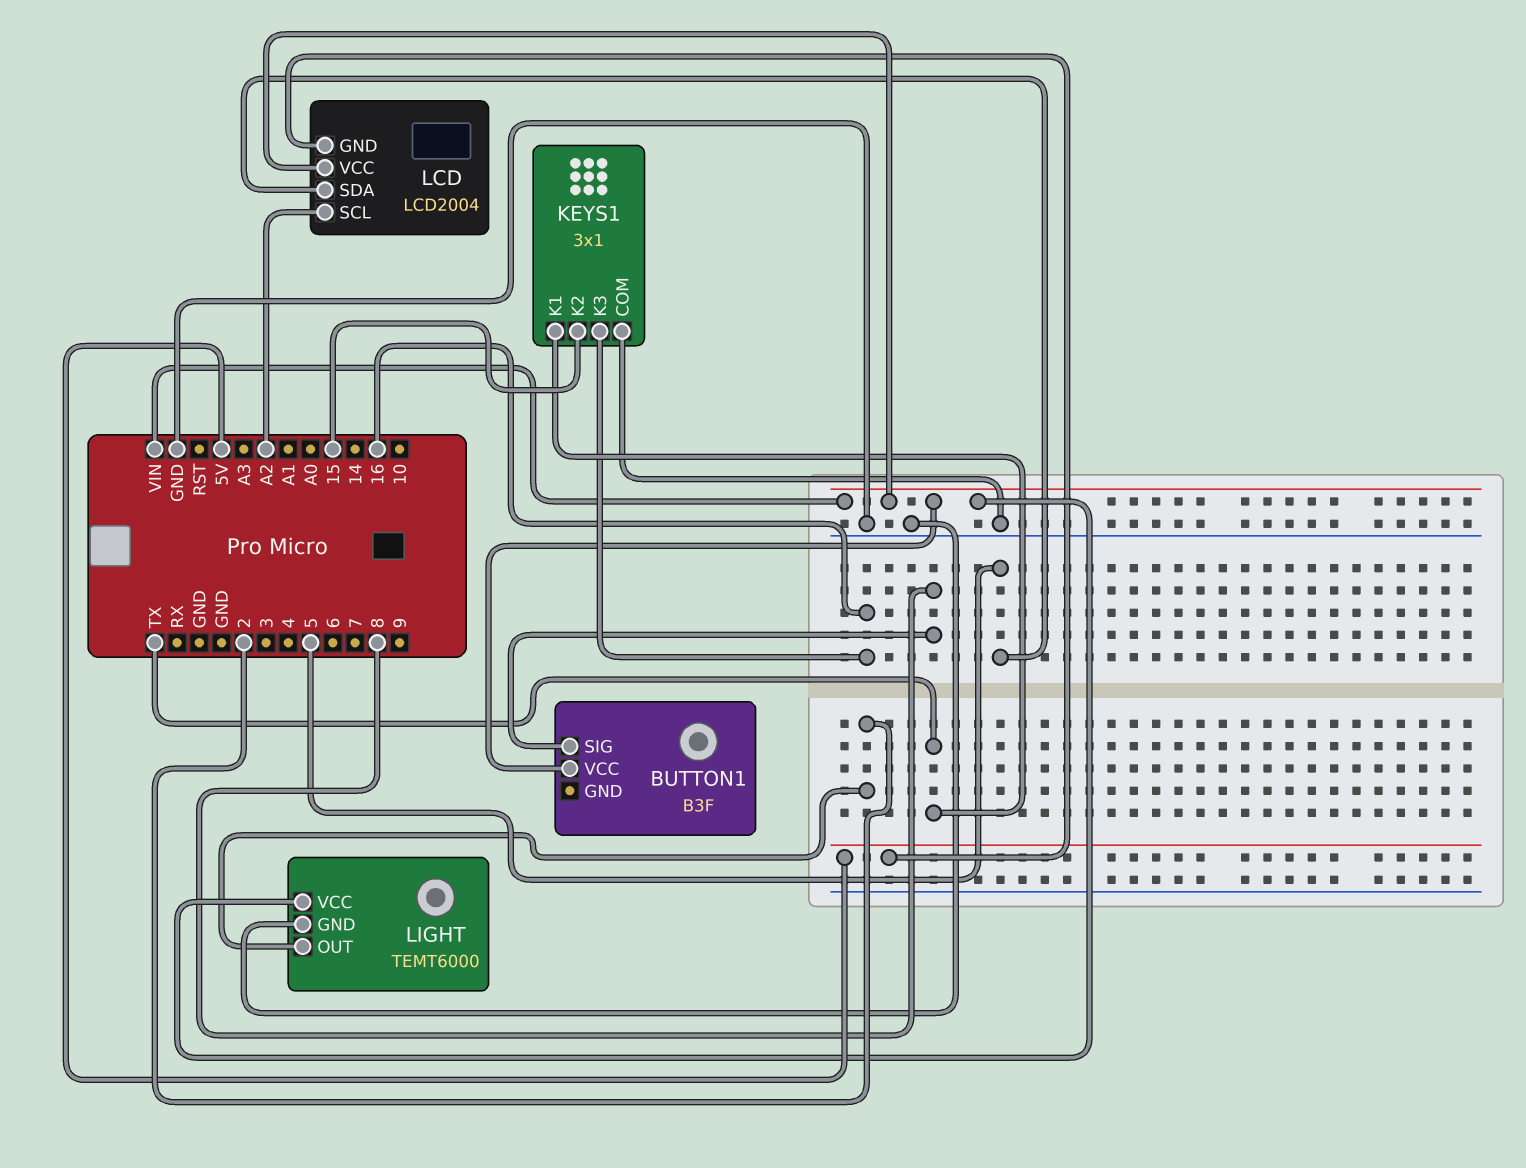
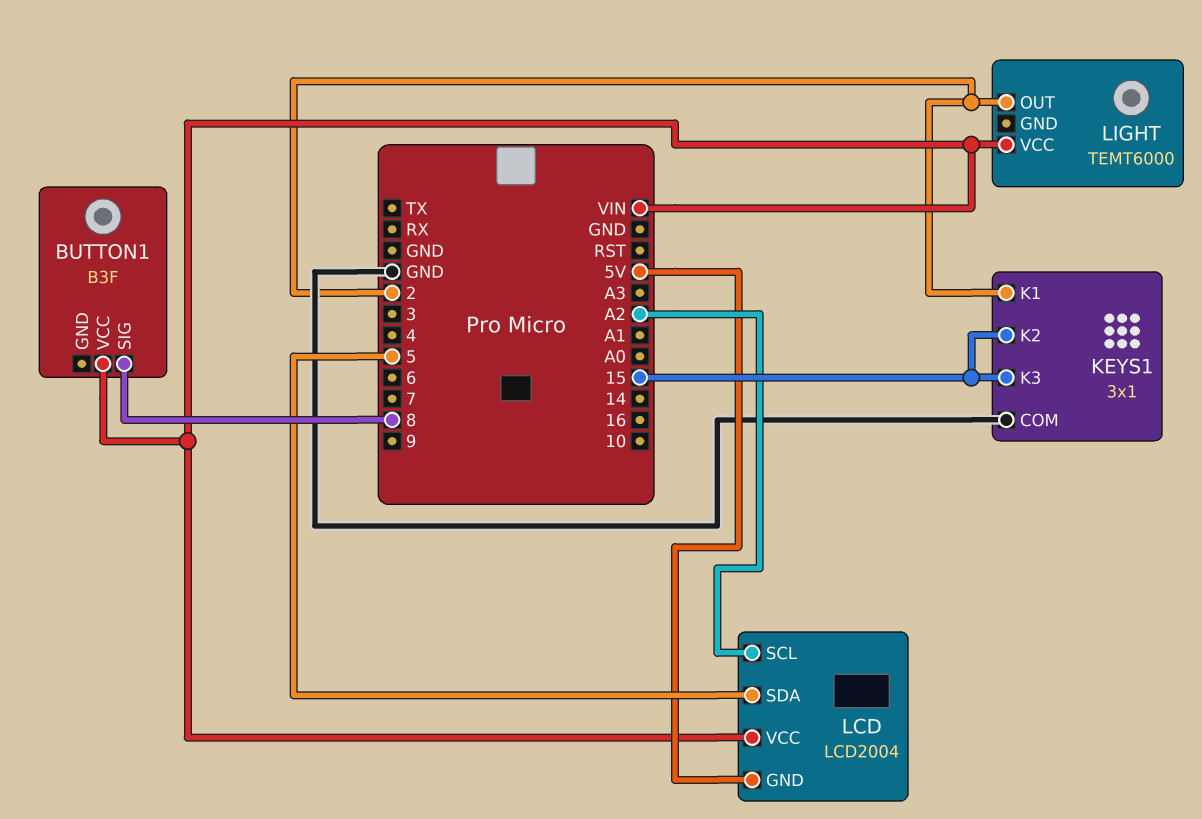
KEYS1 pin K1: TX -> 2
KEYS1 pin K3: 16 -> 15
LIGHT pin GND: GND -> none

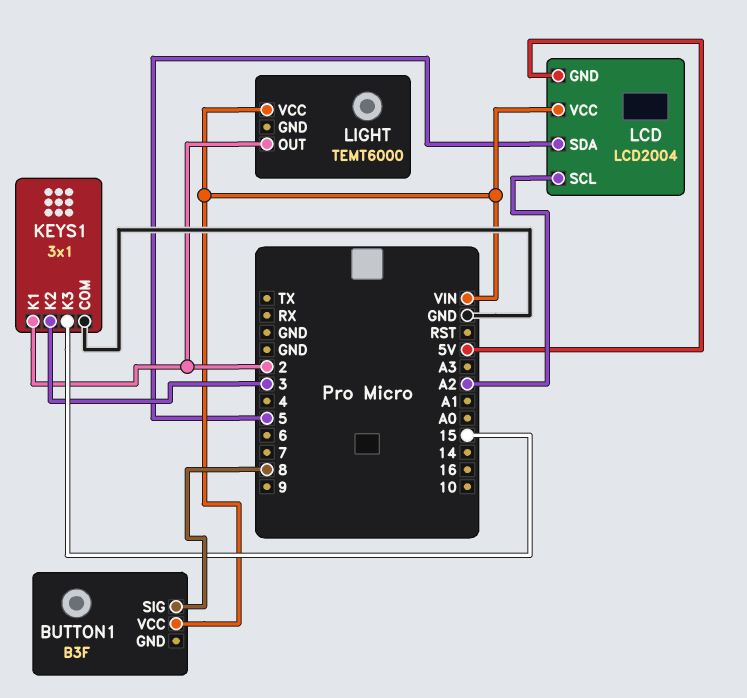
KEYS1 pin K2: 15 -> 3

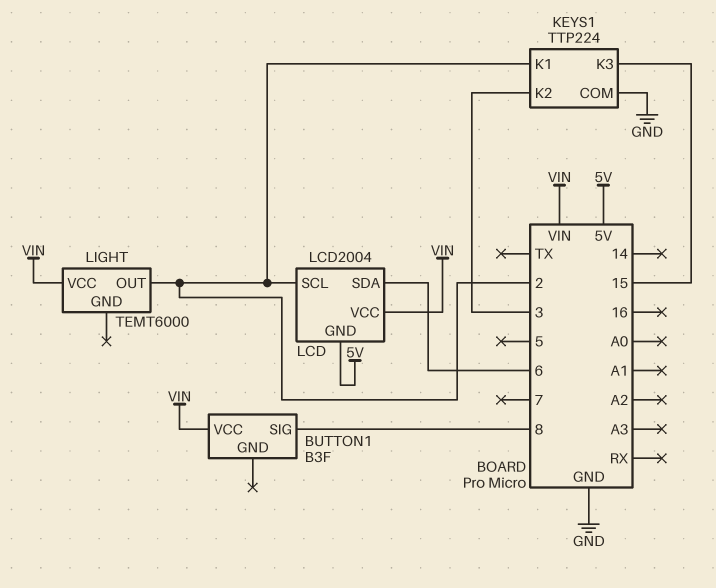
KEYS1: 3x1 -> TTP224
LCD pin SCL: A2 -> 2
LCD pin SDA: 5 -> 6

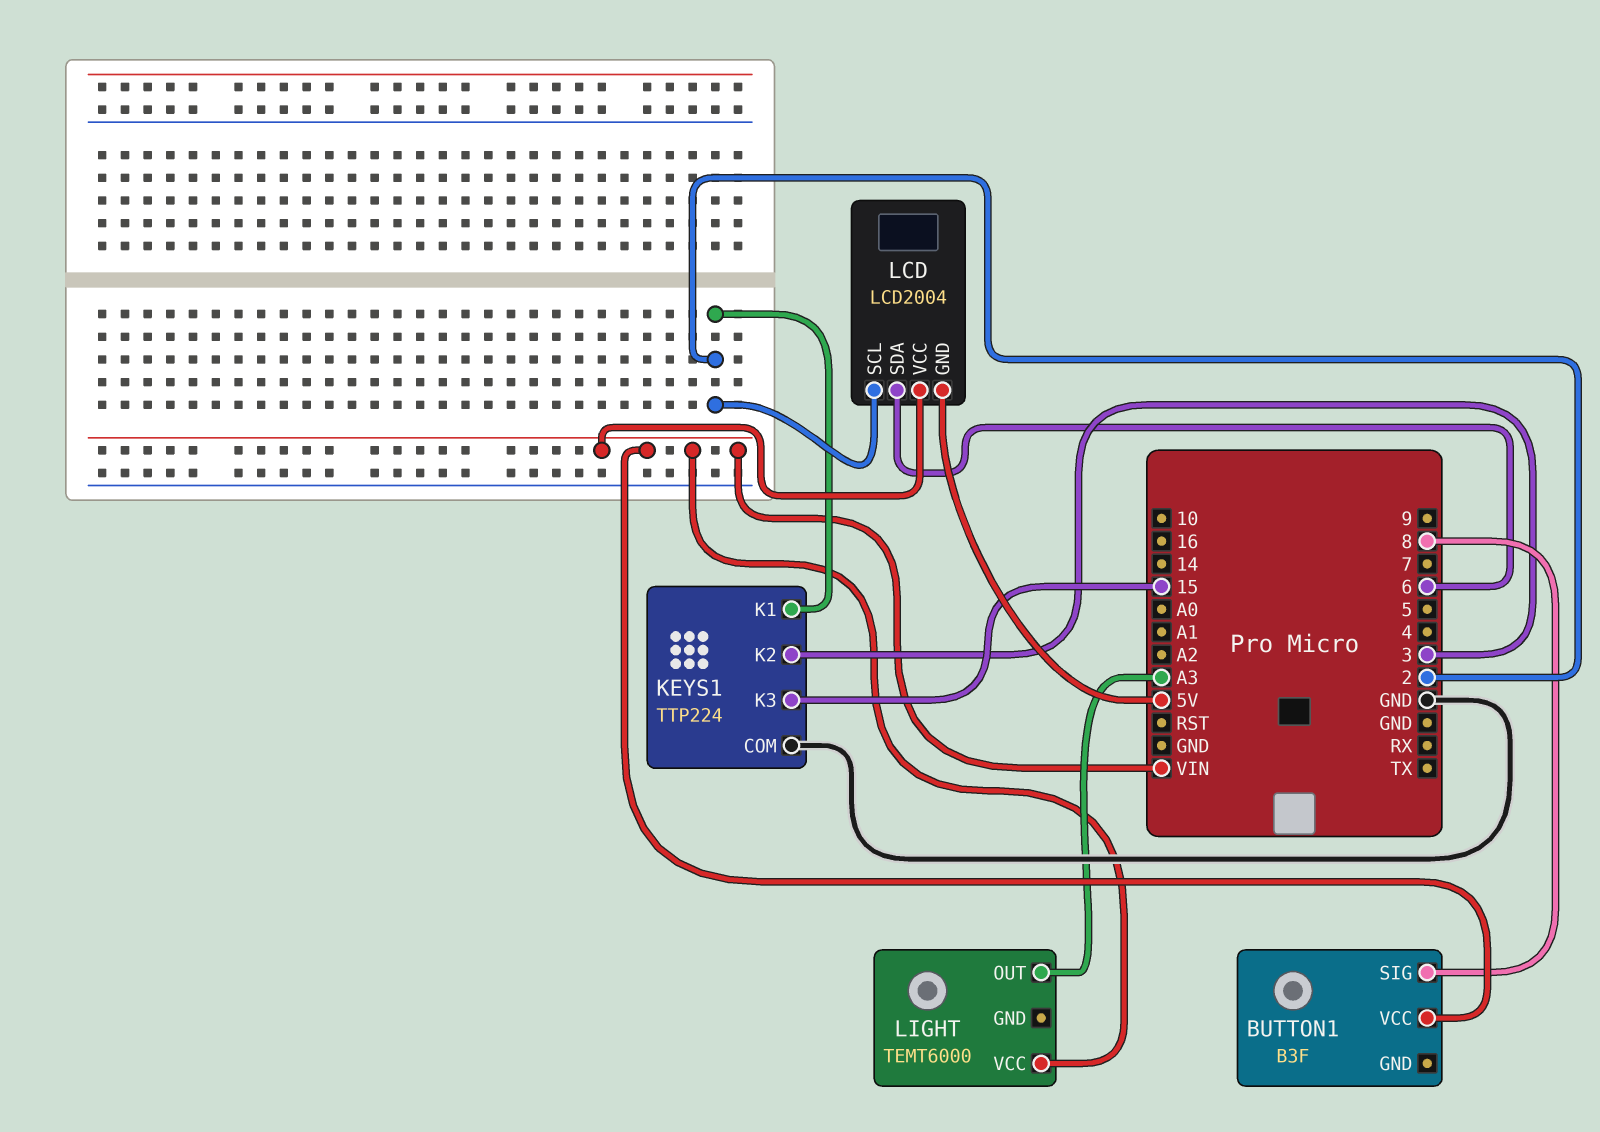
LIGHT pin OUT: 2 -> A3

